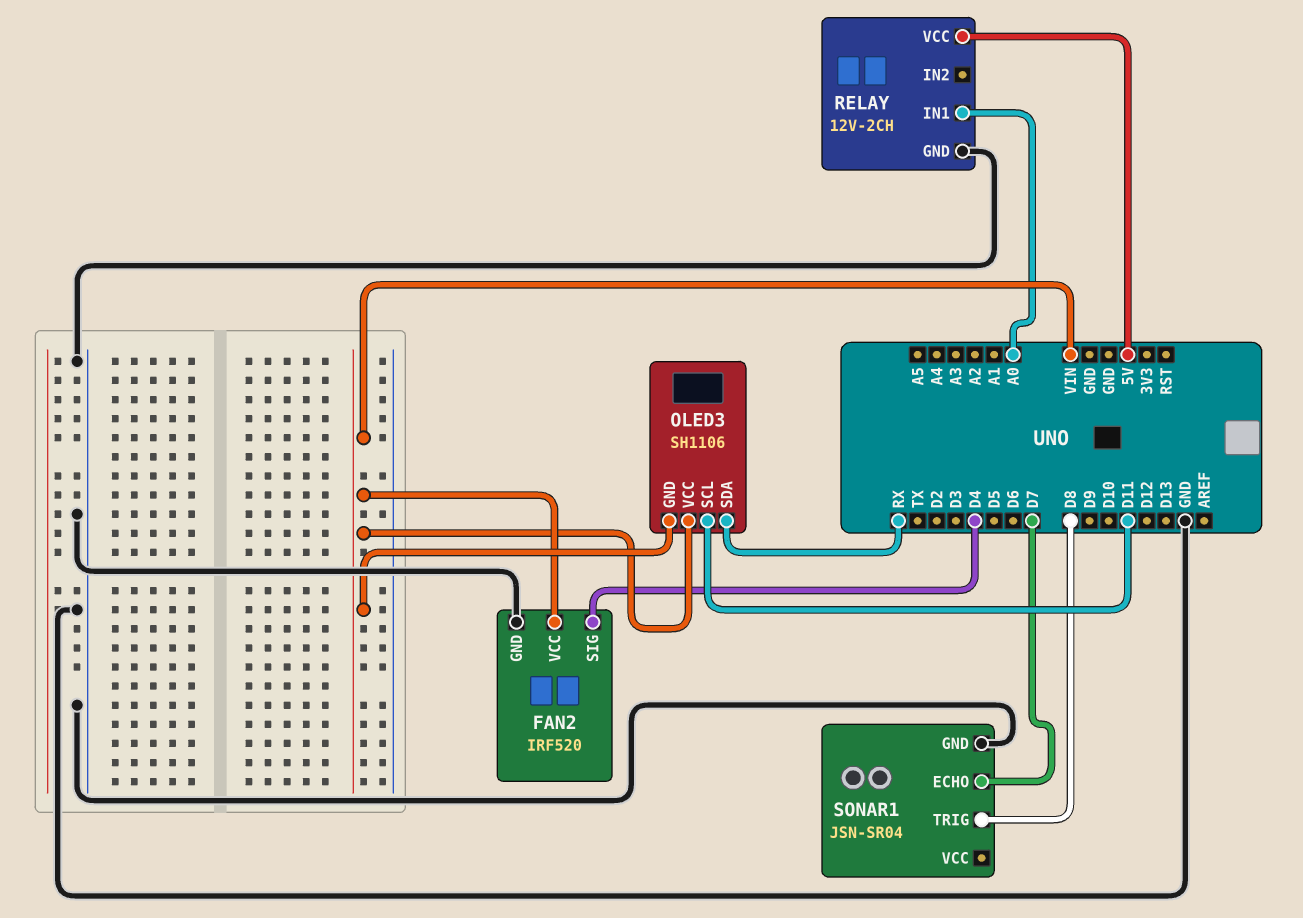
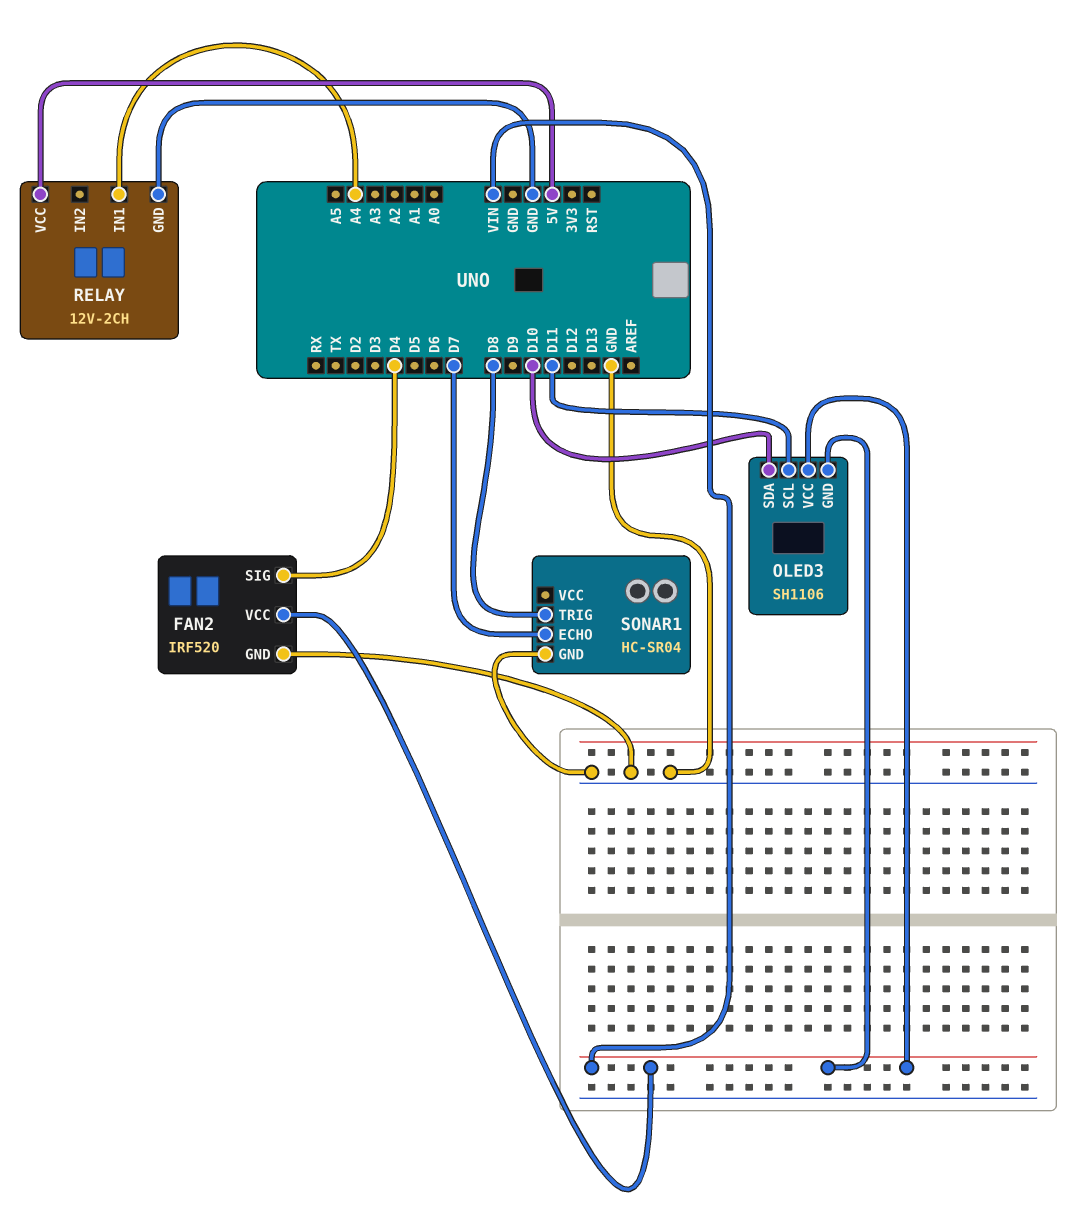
OLED3 pin SDA: RX -> D10
RELAY pin IN1: A0 -> A4
SONAR1: JSN-SR04 -> HC-SR04

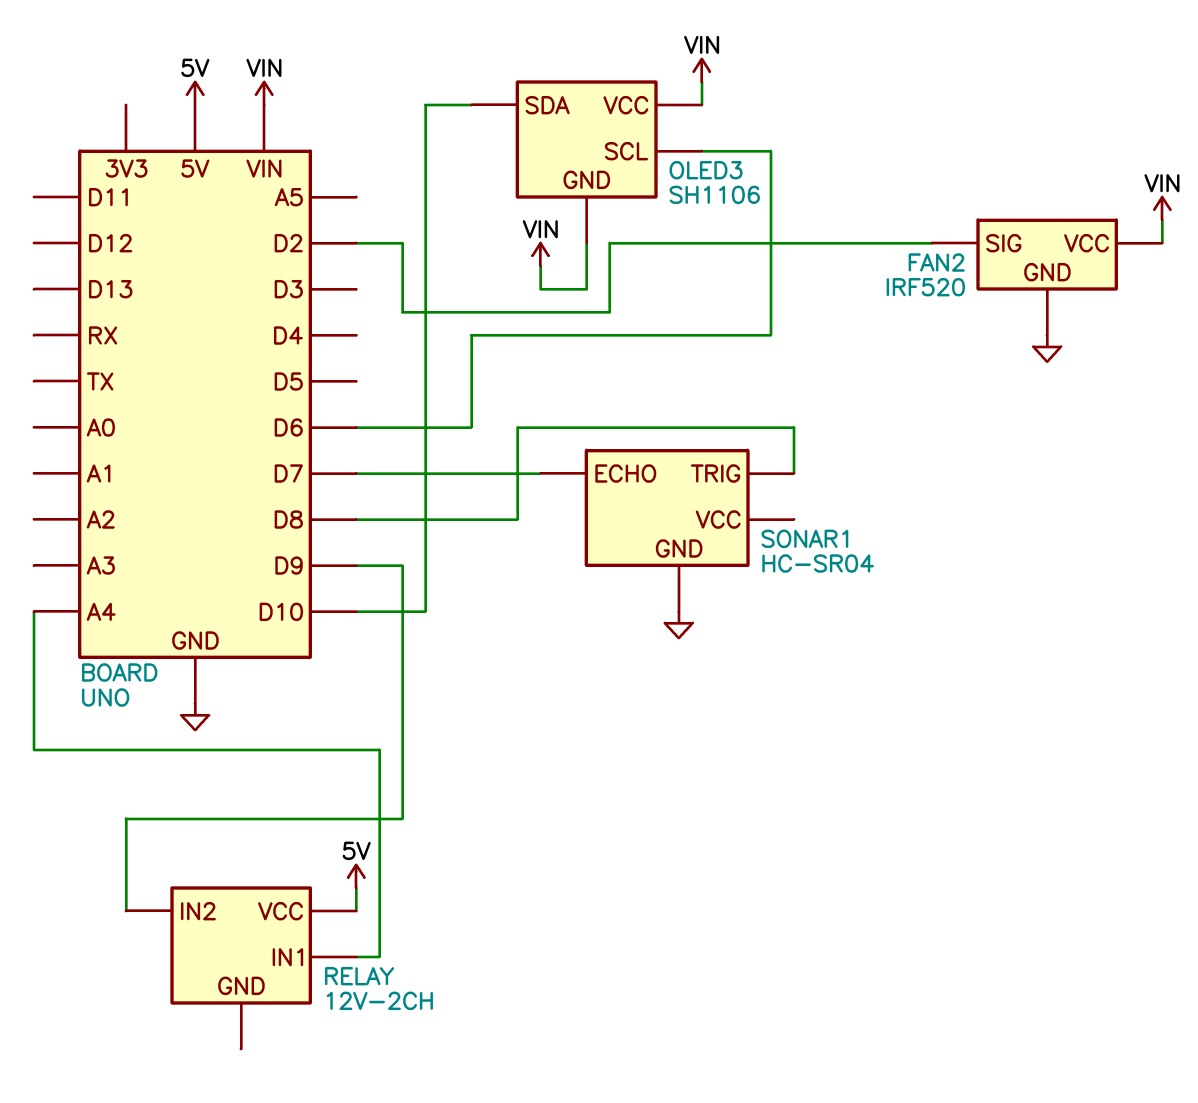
FAN2 pin SIG: D4 -> D2
OLED3 pin SCL: D11 -> D6
RELAY pin GND: GND -> none
RELAY pin IN2: none -> D9

